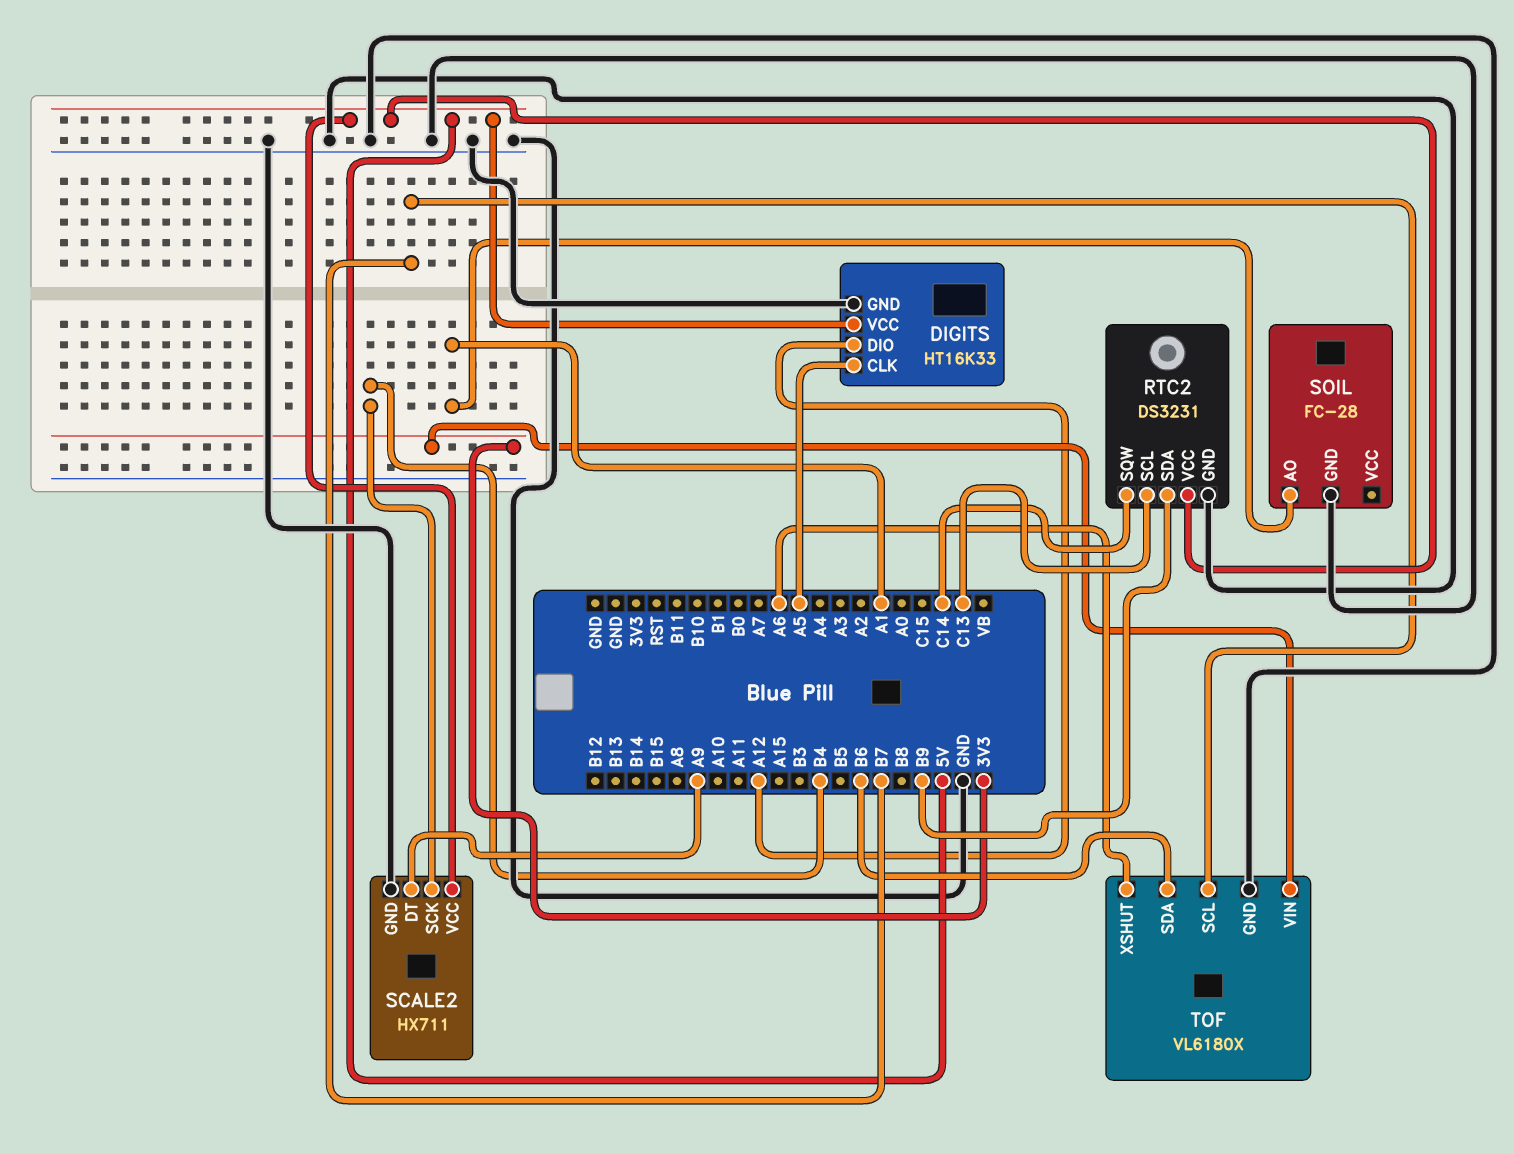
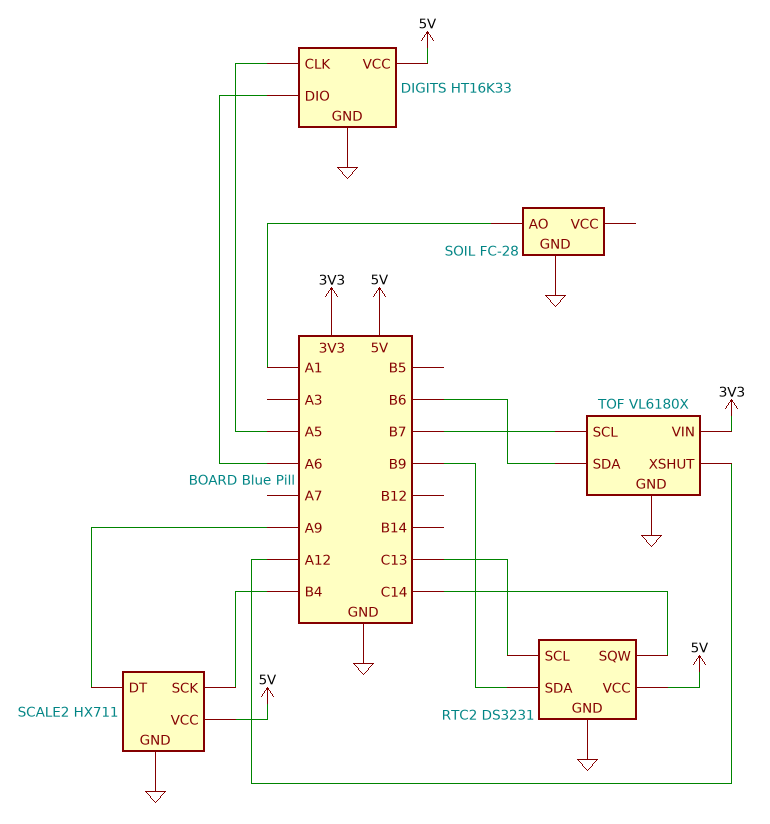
DIGITS pin DIO: A12 -> A6
TOF pin XSHUT: A6 -> A12

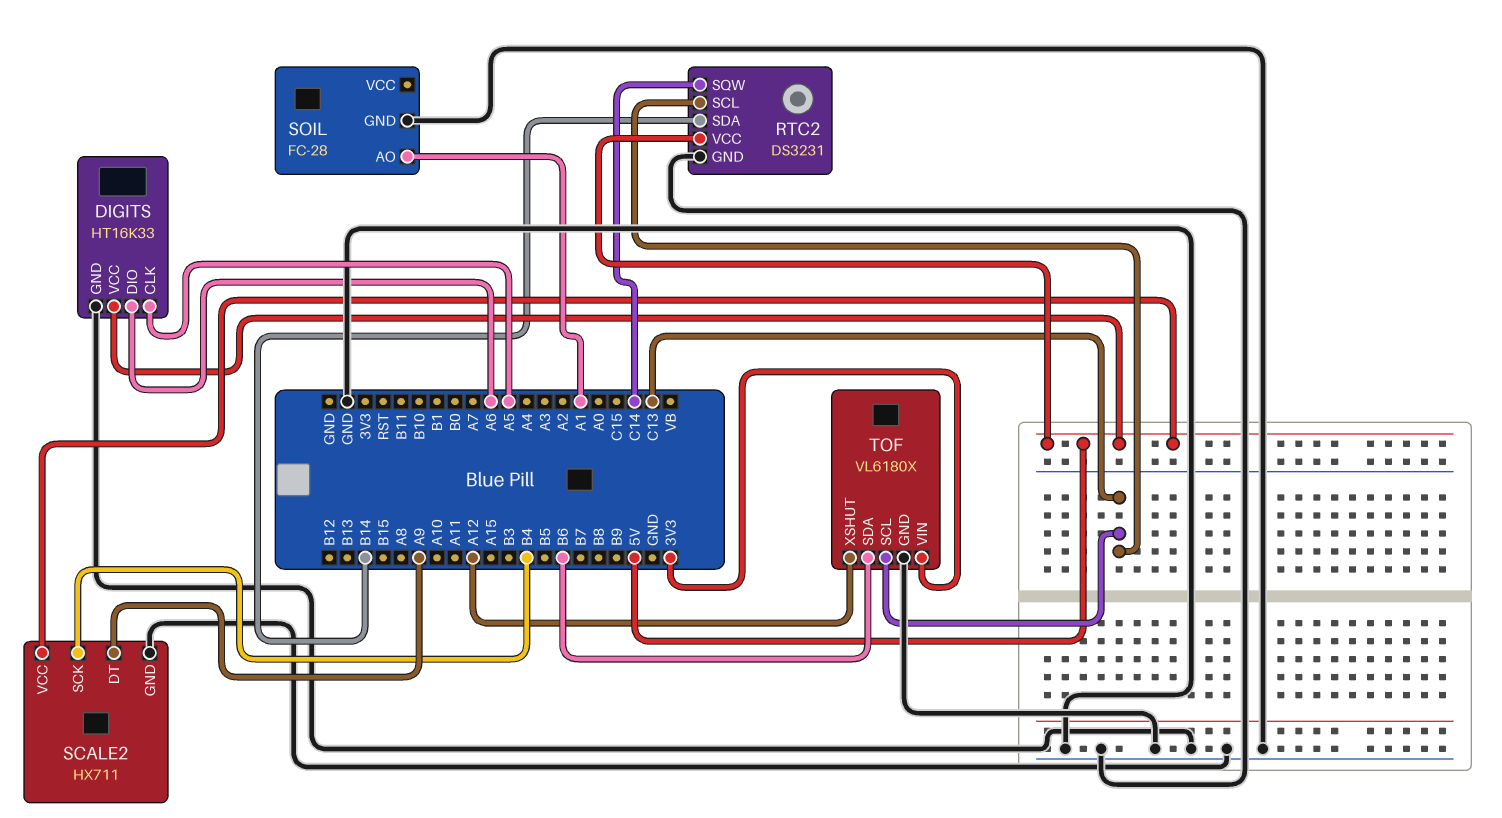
RTC2 pin SDA: B9 -> B14
TOF pin SCL: B7 -> C13

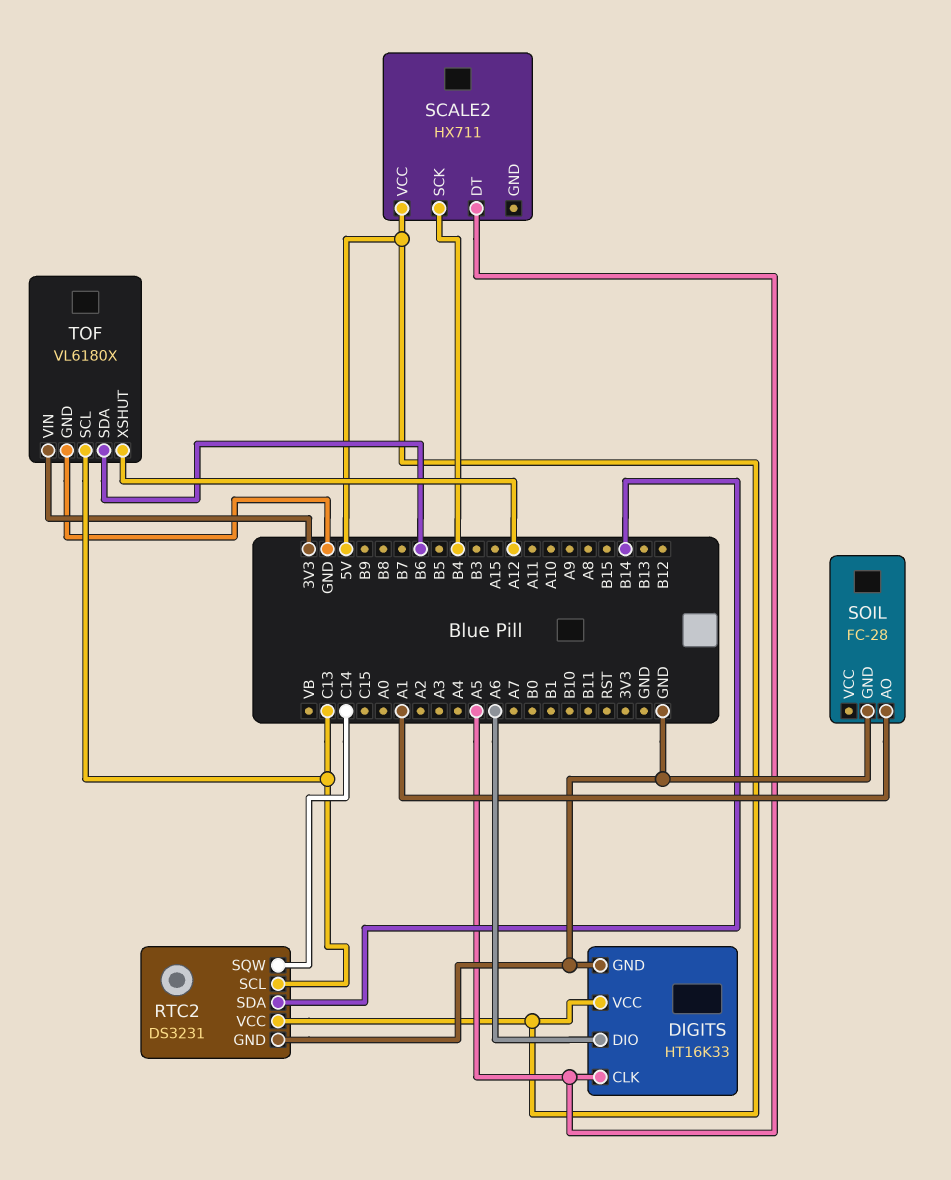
SCALE2 pin DT: A9 -> A5
SCALE2 pin GND: GND -> none

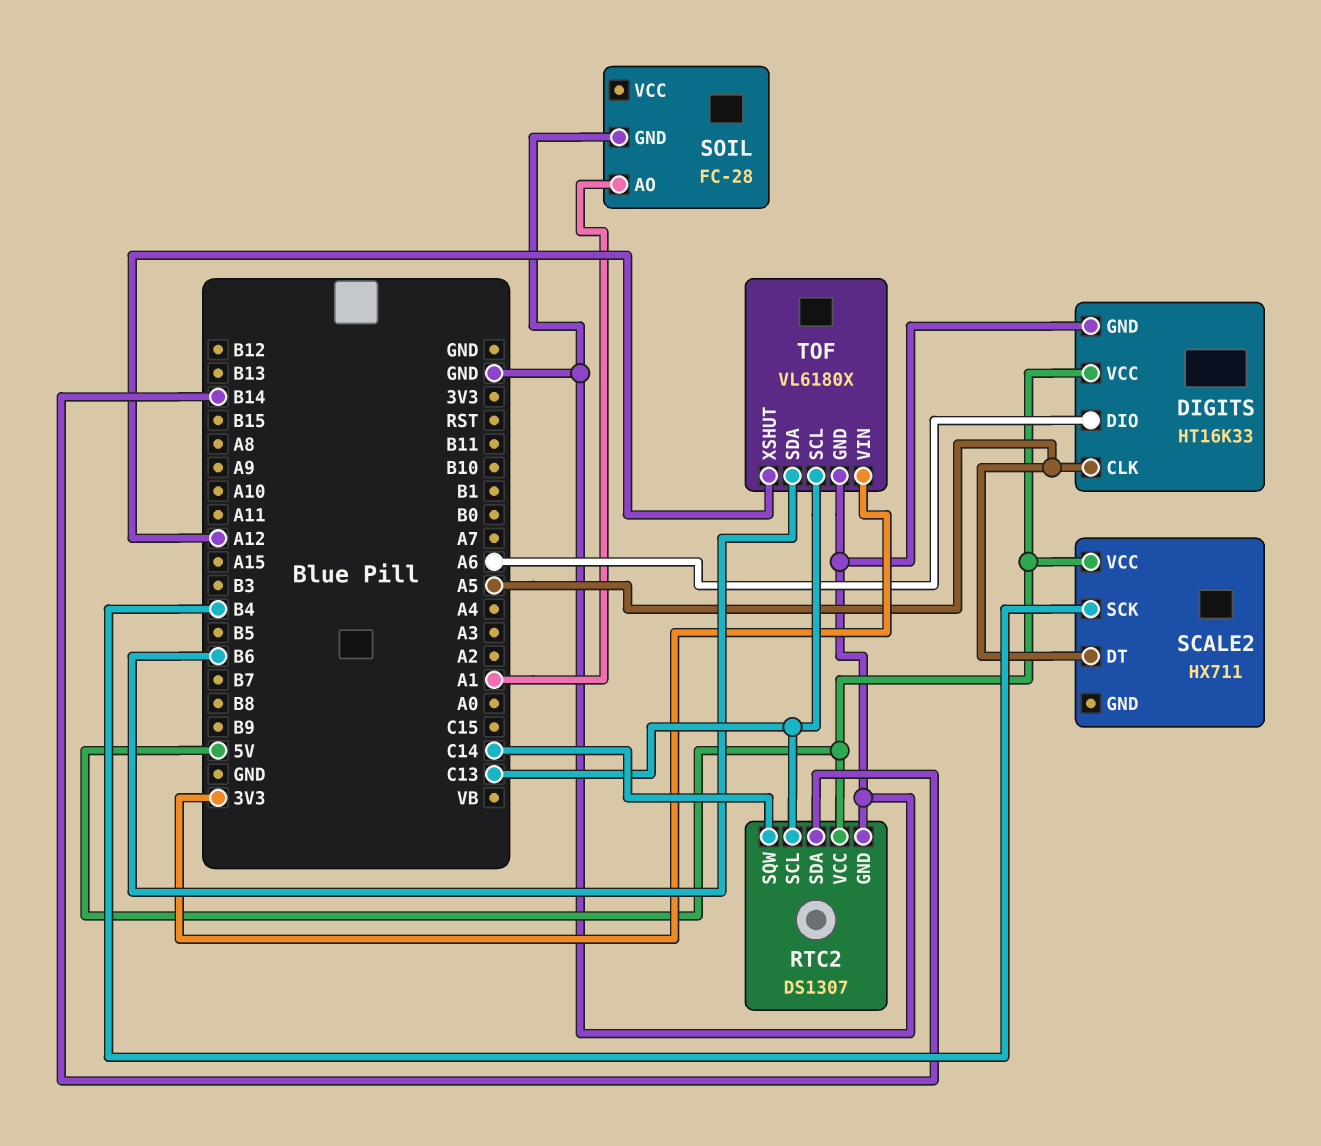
RTC2: DS3231 -> DS1307

